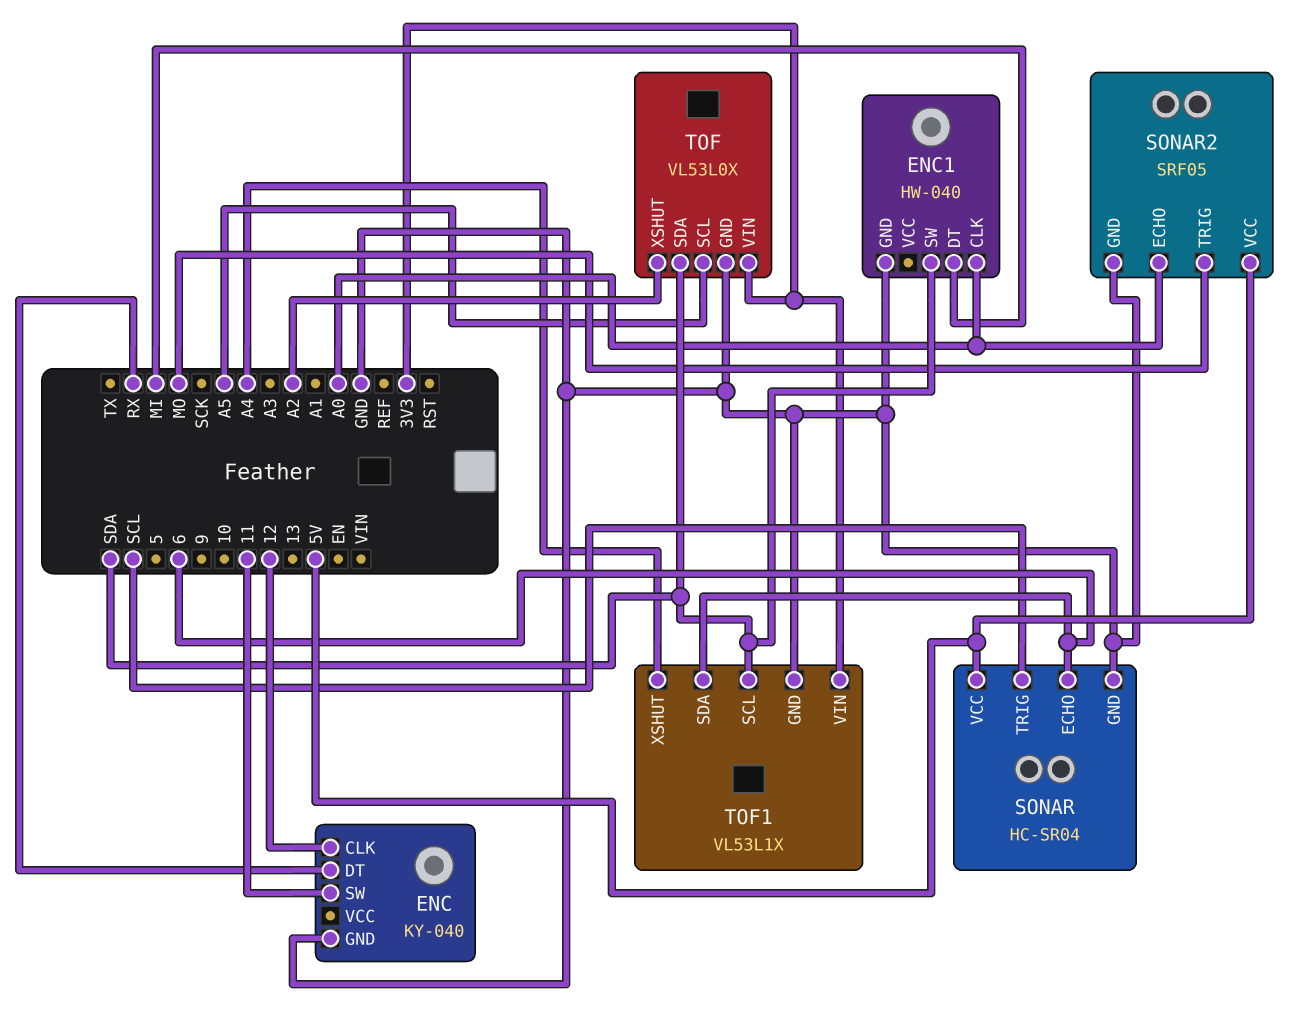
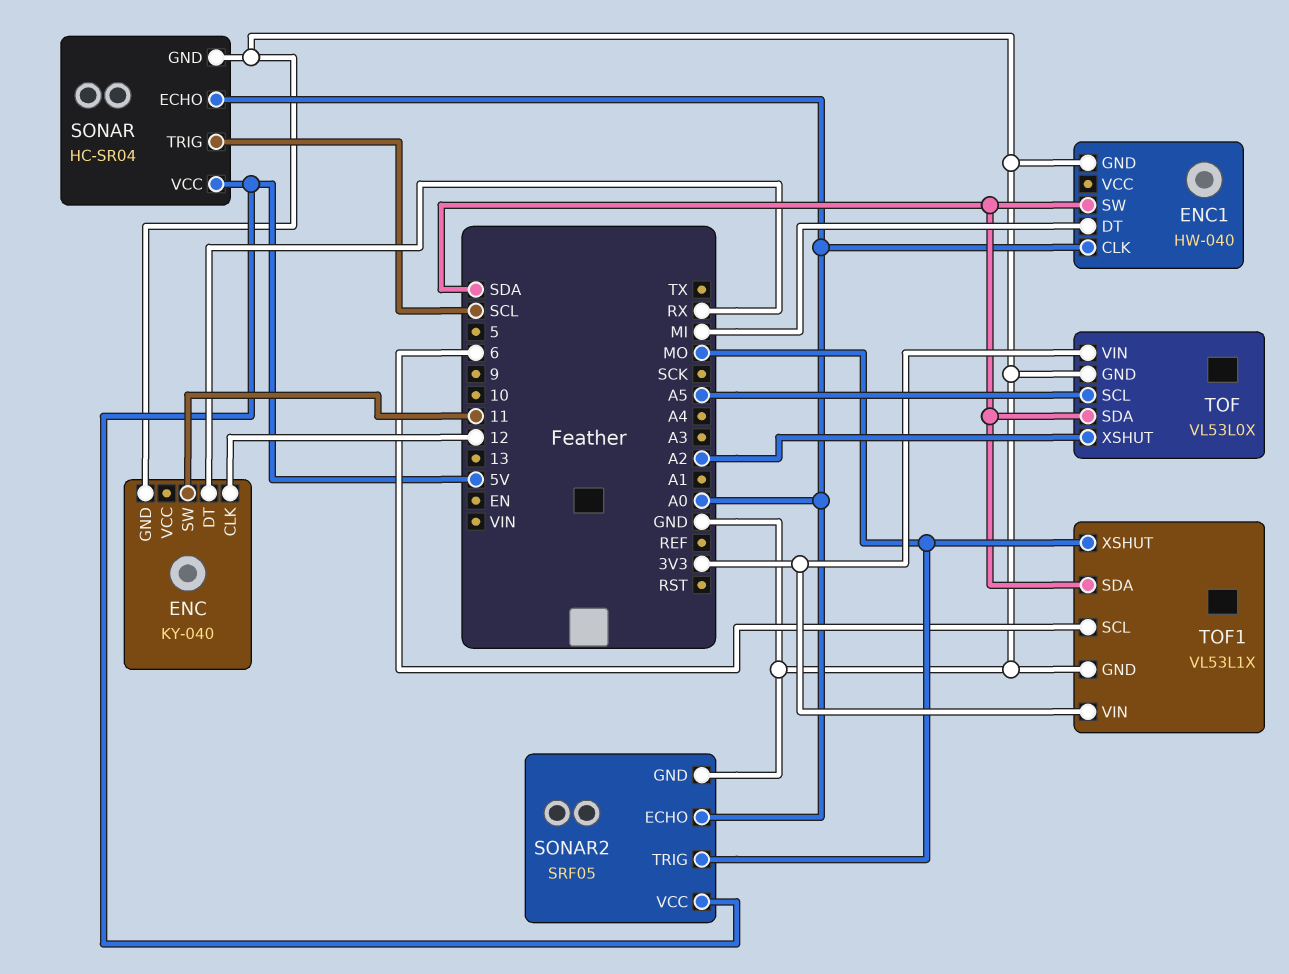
SONAR pin ECHO: 6 -> A0
TOF1 pin SCL: SDA -> 6
TOF1 pin SDA: 6 -> SDA
TOF1 pin XSHUT: A4 -> MO

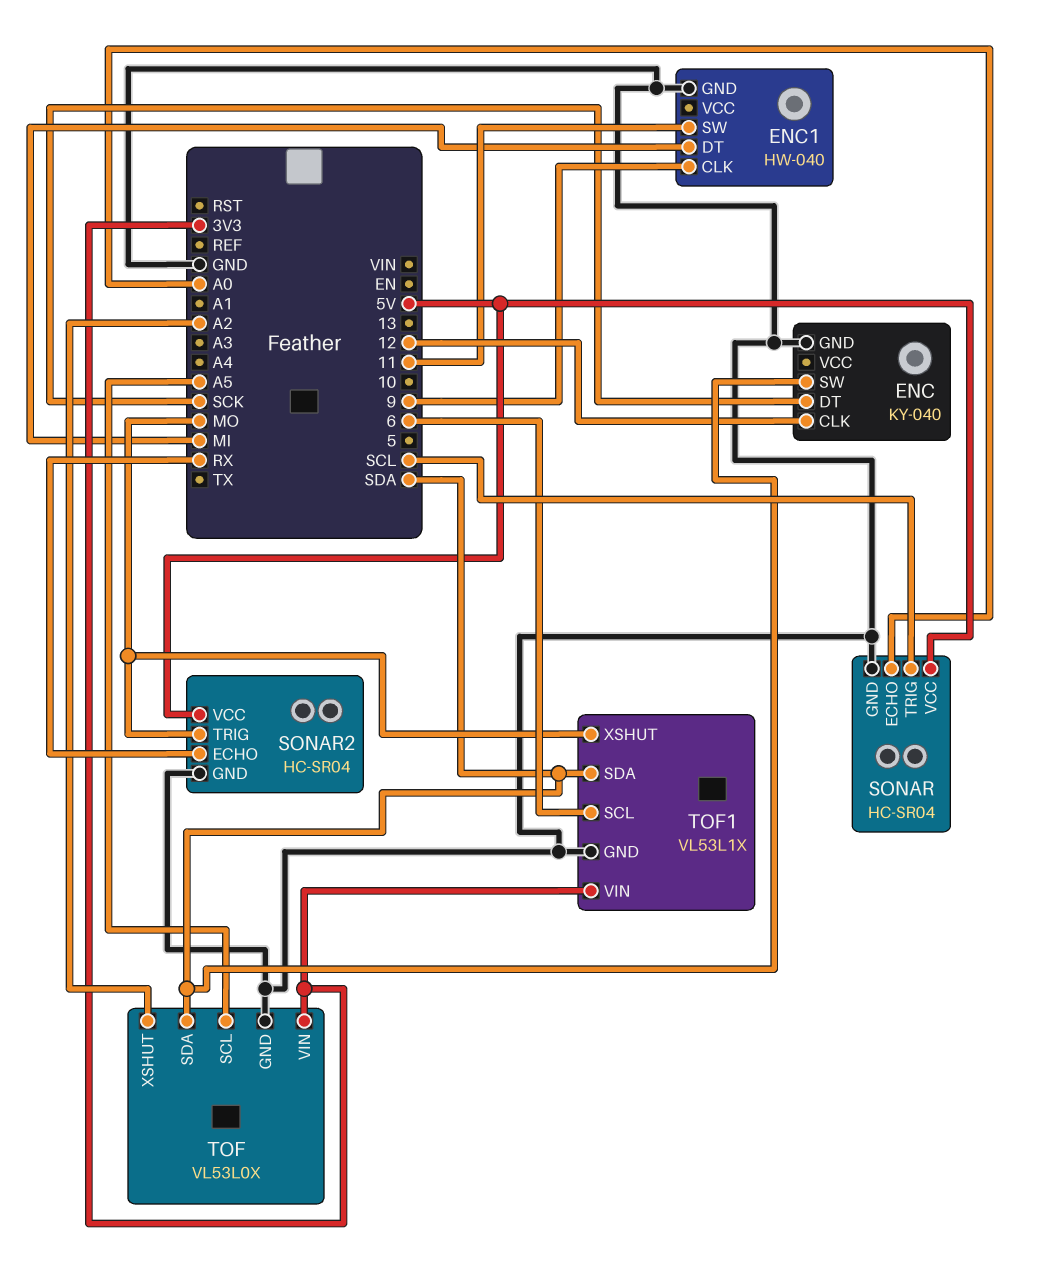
ENC pin DT: RX -> SCK
ENC pin SW: 11 -> SDA
ENC1 pin CLK: A0 -> 9
ENC1 pin SW: SDA -> 11
SONAR2: SRF05 -> HC-SR04
SONAR2 pin ECHO: A0 -> RX

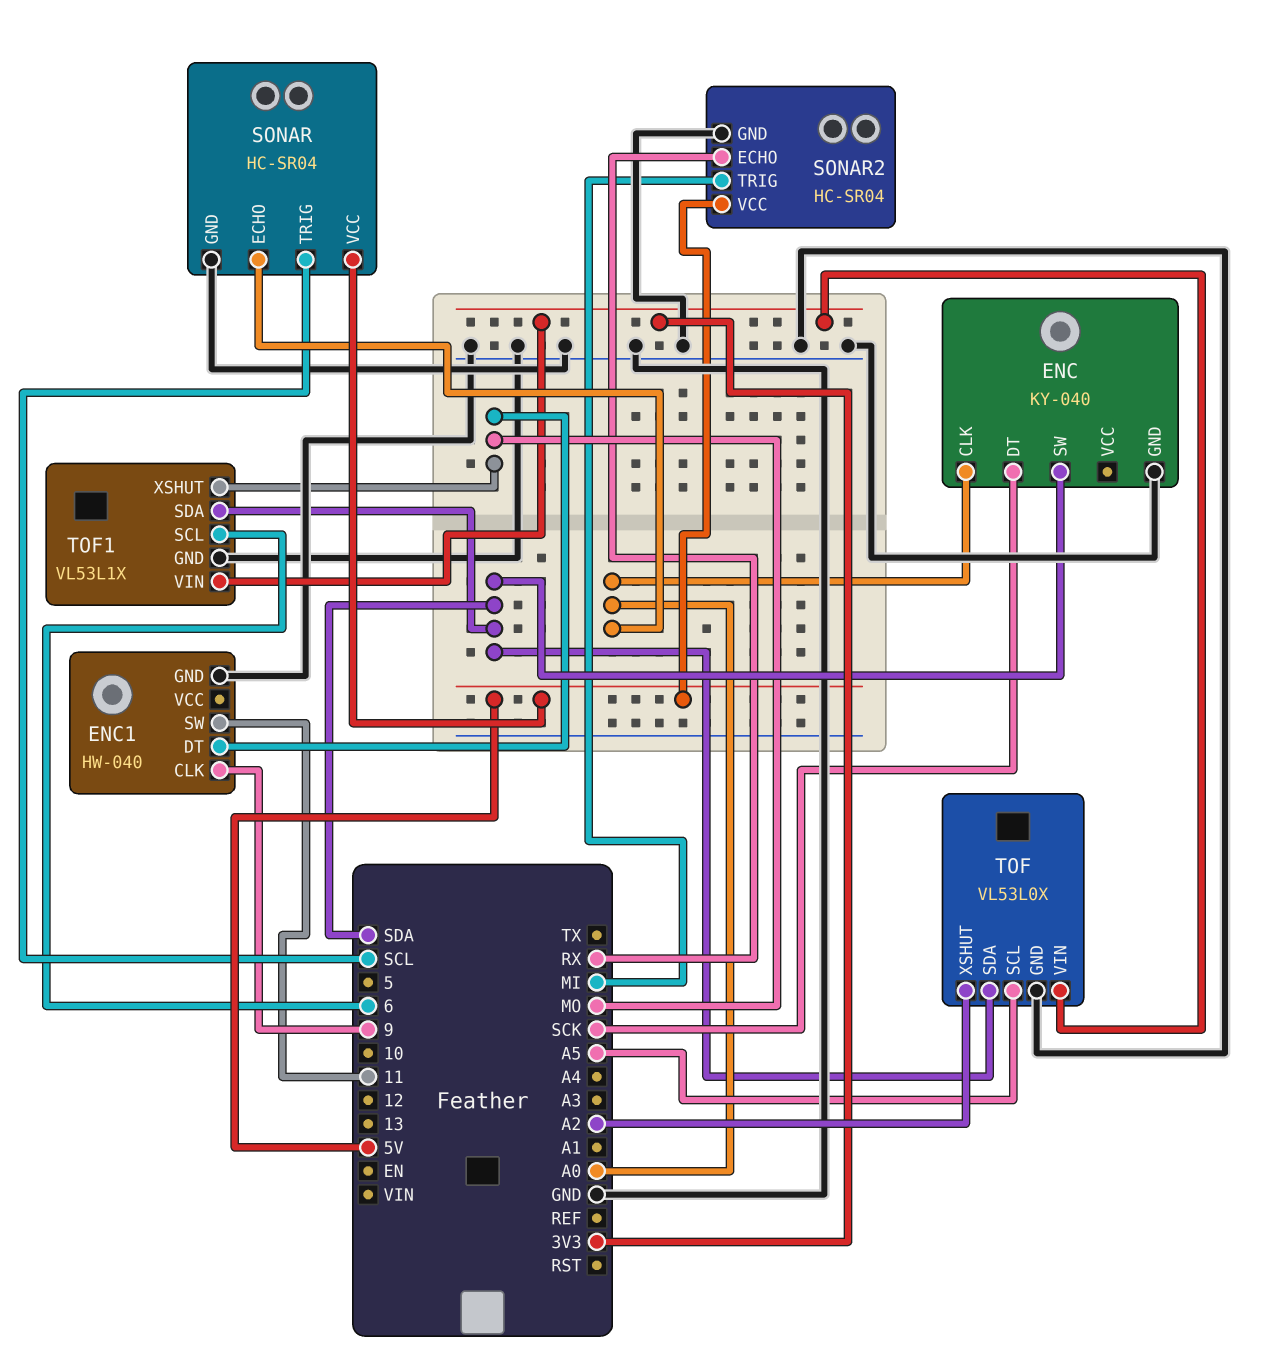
ENC pin CLK: 12 -> A0
ENC1 pin DT: MI -> MO
SONAR2 pin TRIG: MO -> MI

